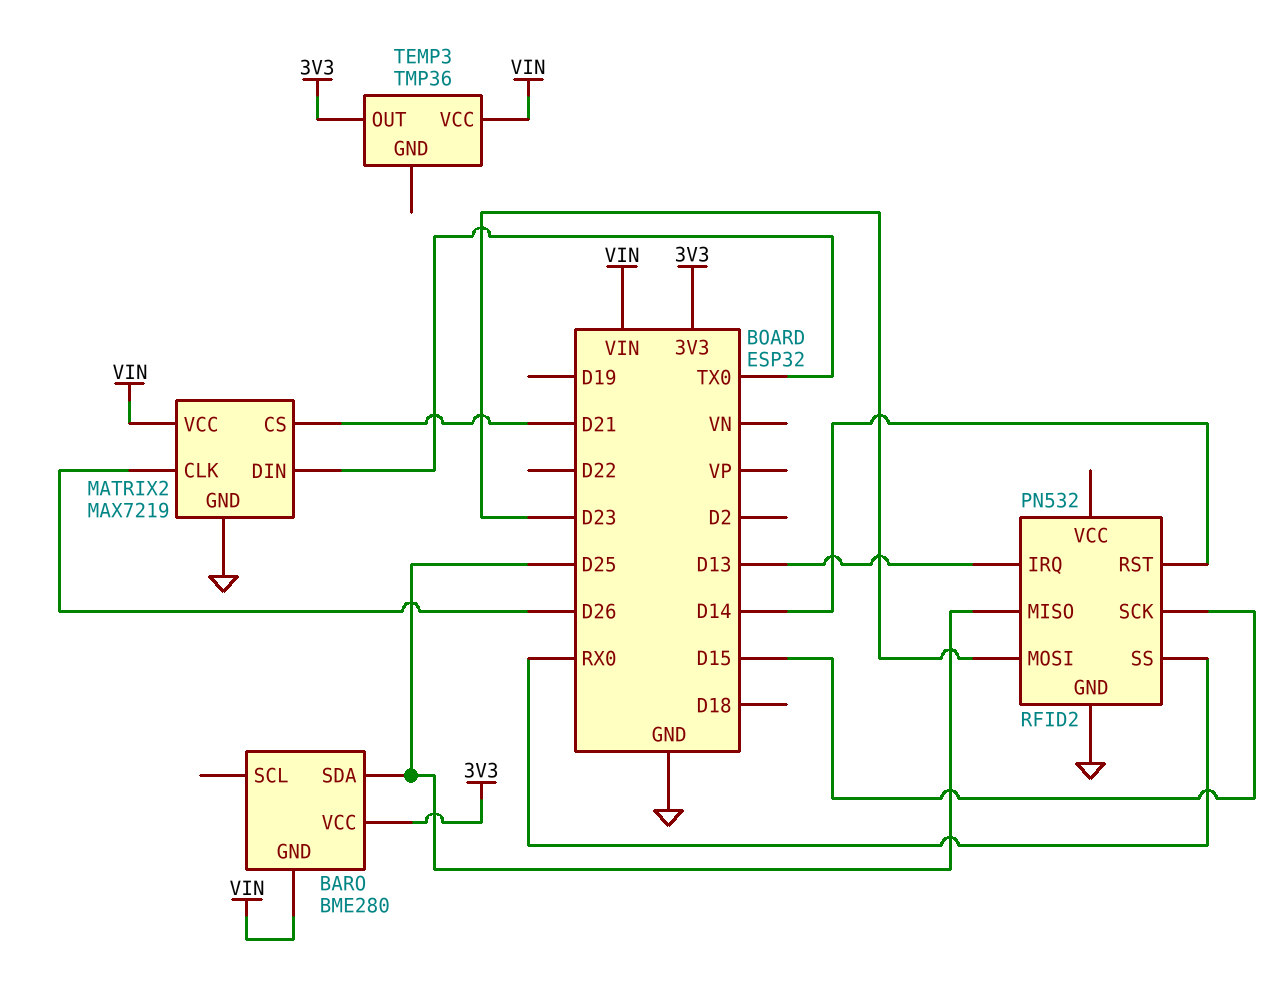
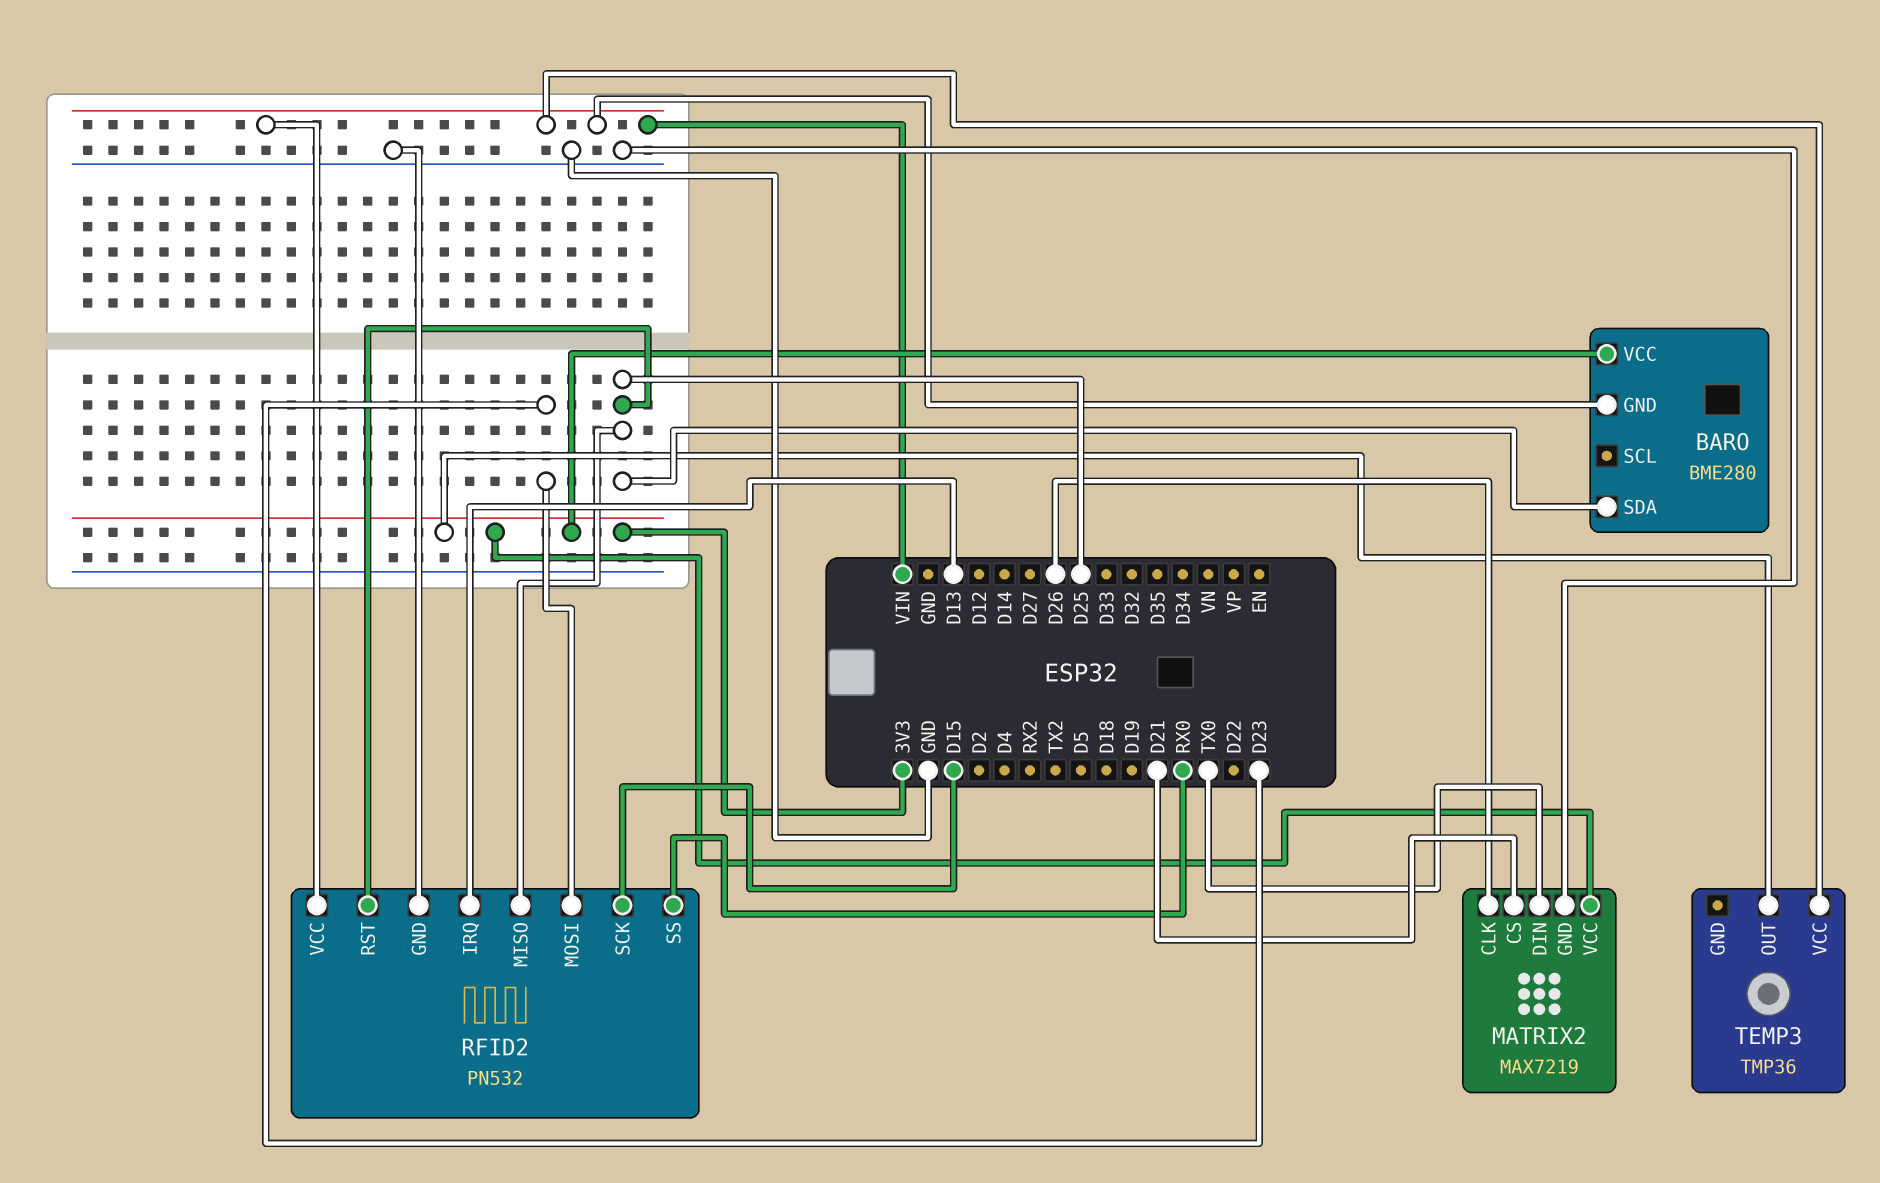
MATRIX2 pin VCC: VIN -> 3V3
RFID2 pin RST: D14 -> D25
RFID2 pin VCC: none -> VIN

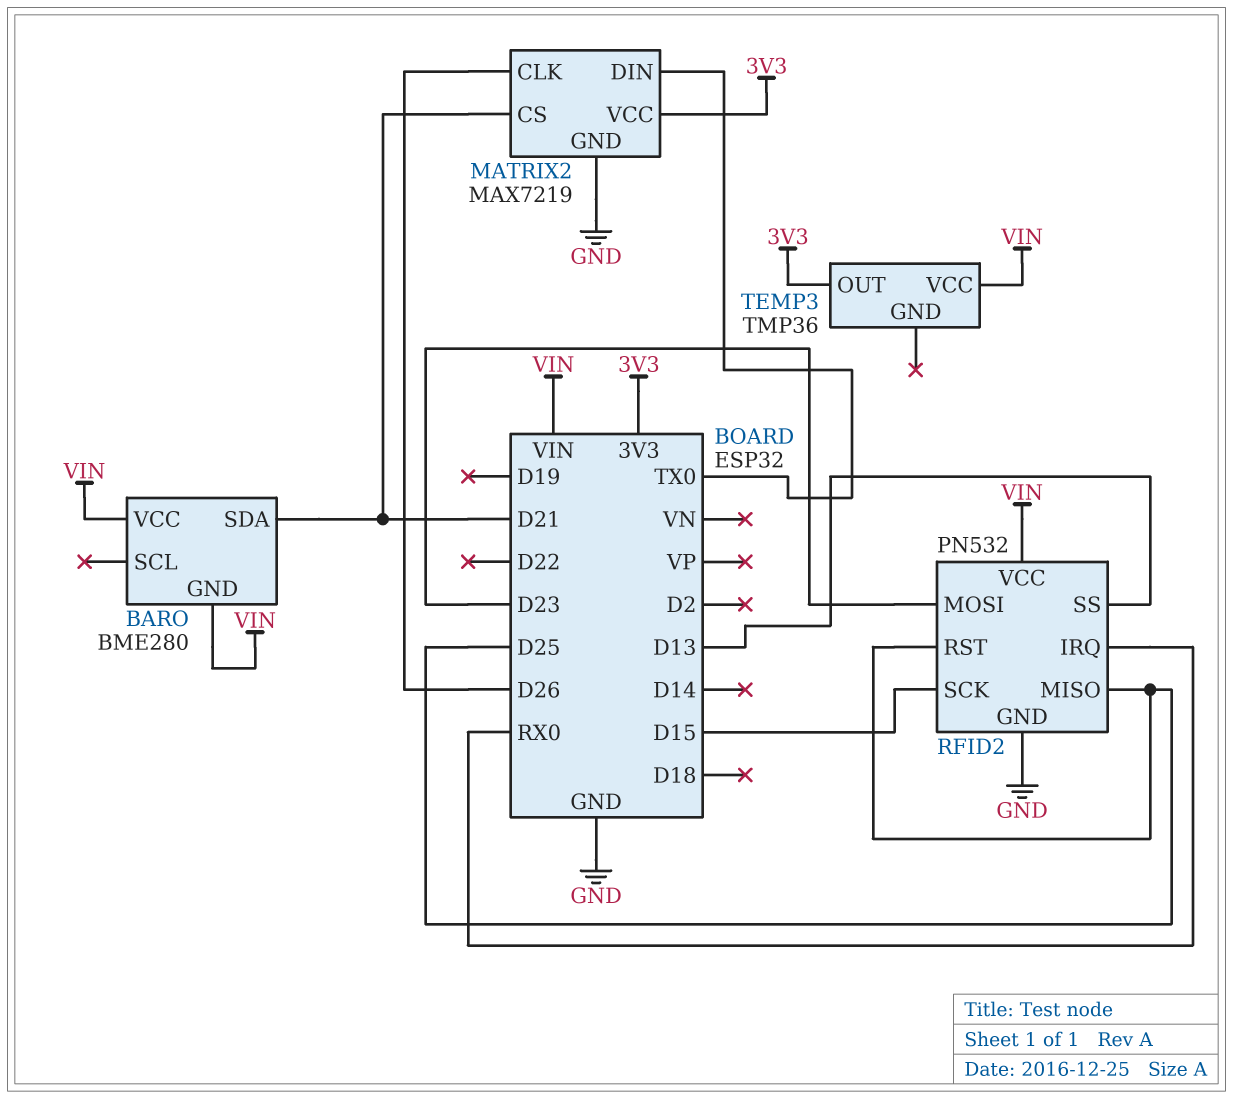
BARO pin SDA: D25 -> D21
BARO pin VCC: 3V3 -> VIN
RFID2 pin IRQ: D13 -> RX0
RFID2 pin SS: RX0 -> D13

